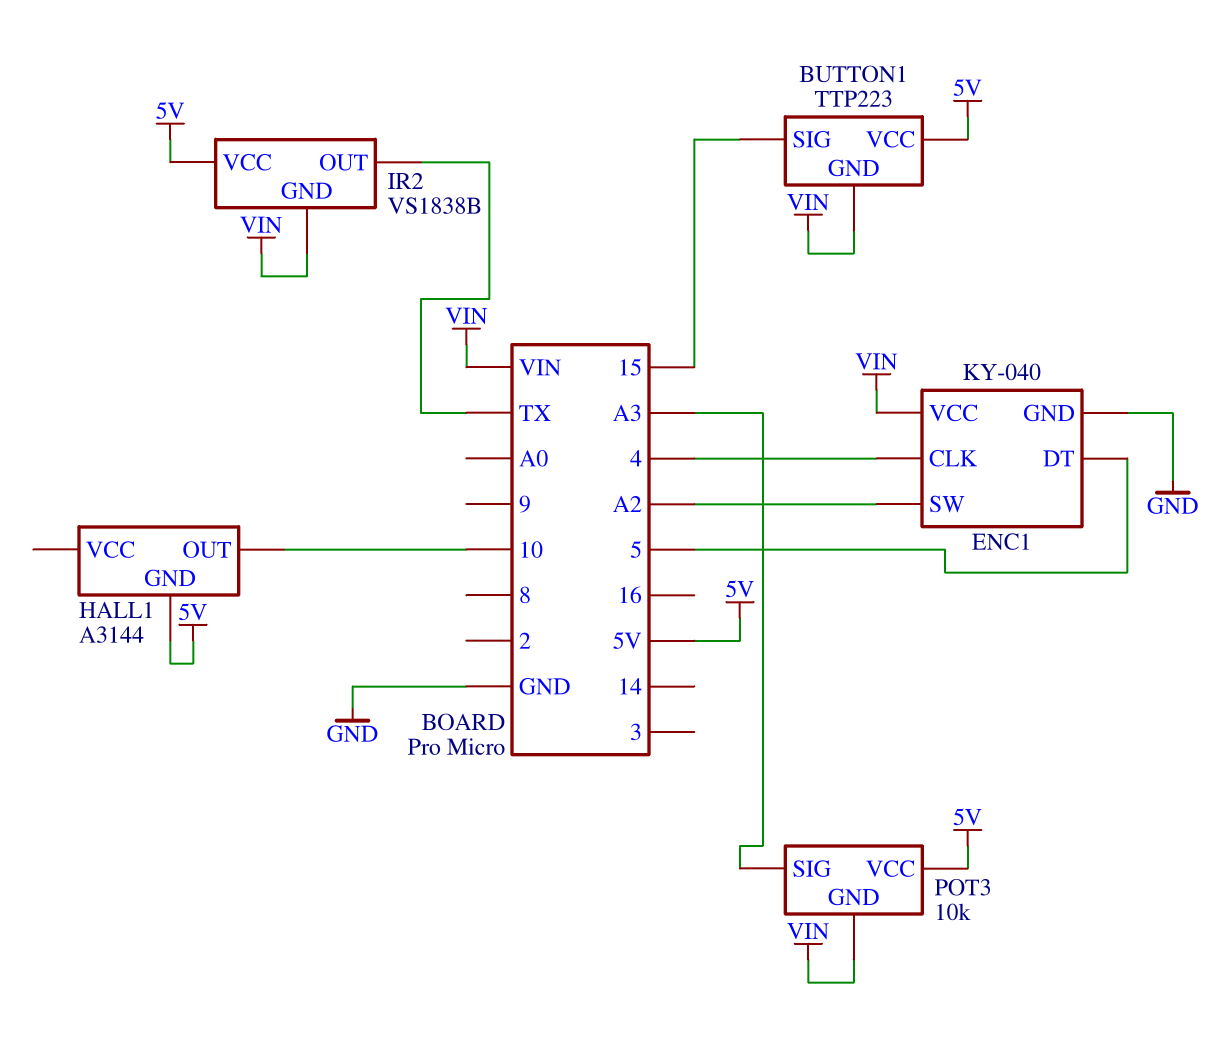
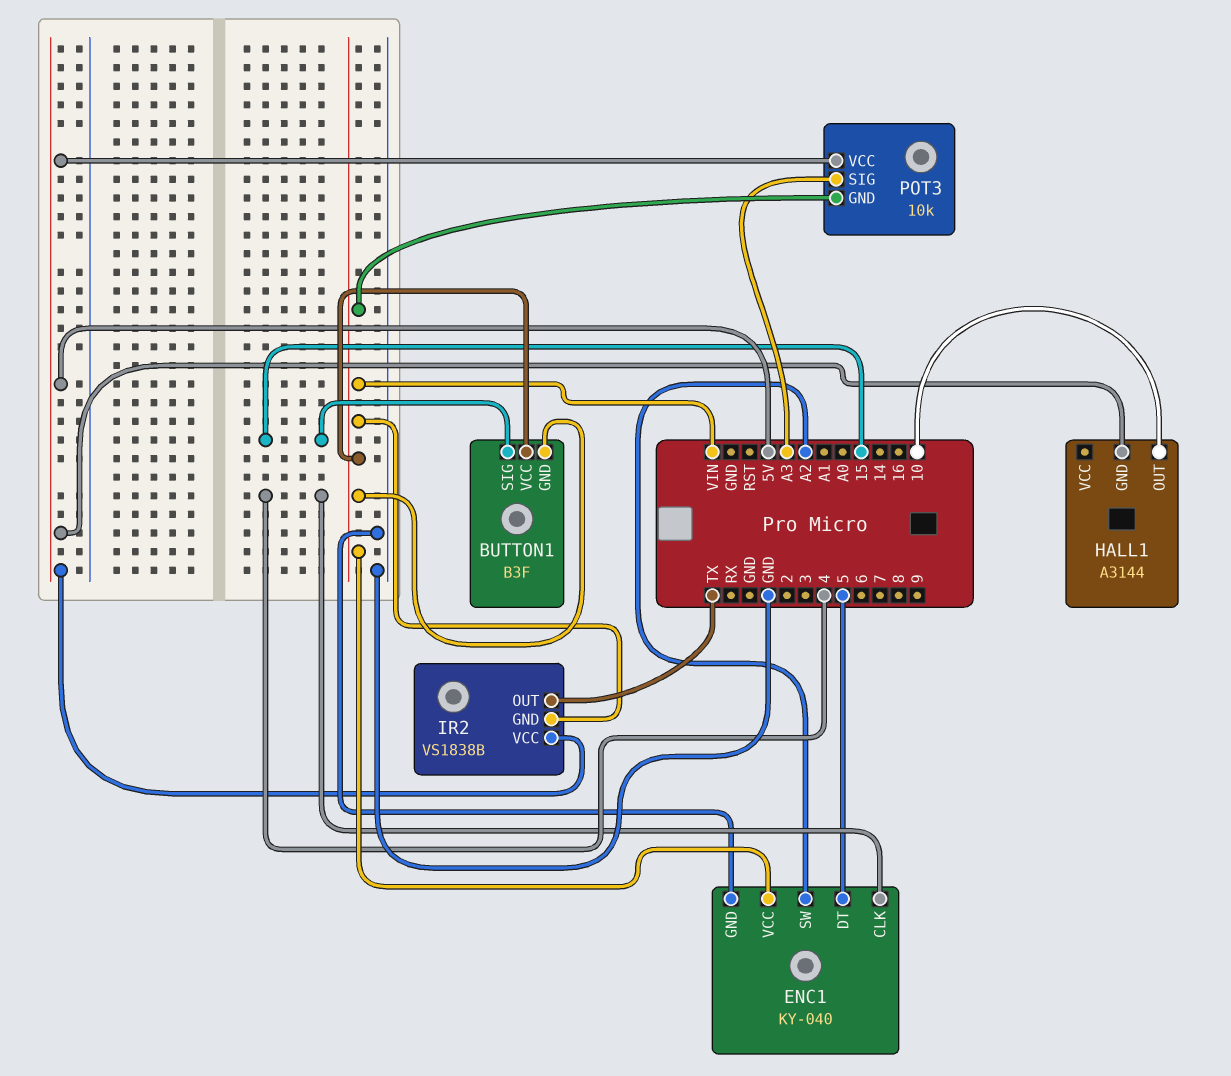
BUTTON1: TTP223 -> B3F
BUTTON1 pin VCC: 5V -> VIN

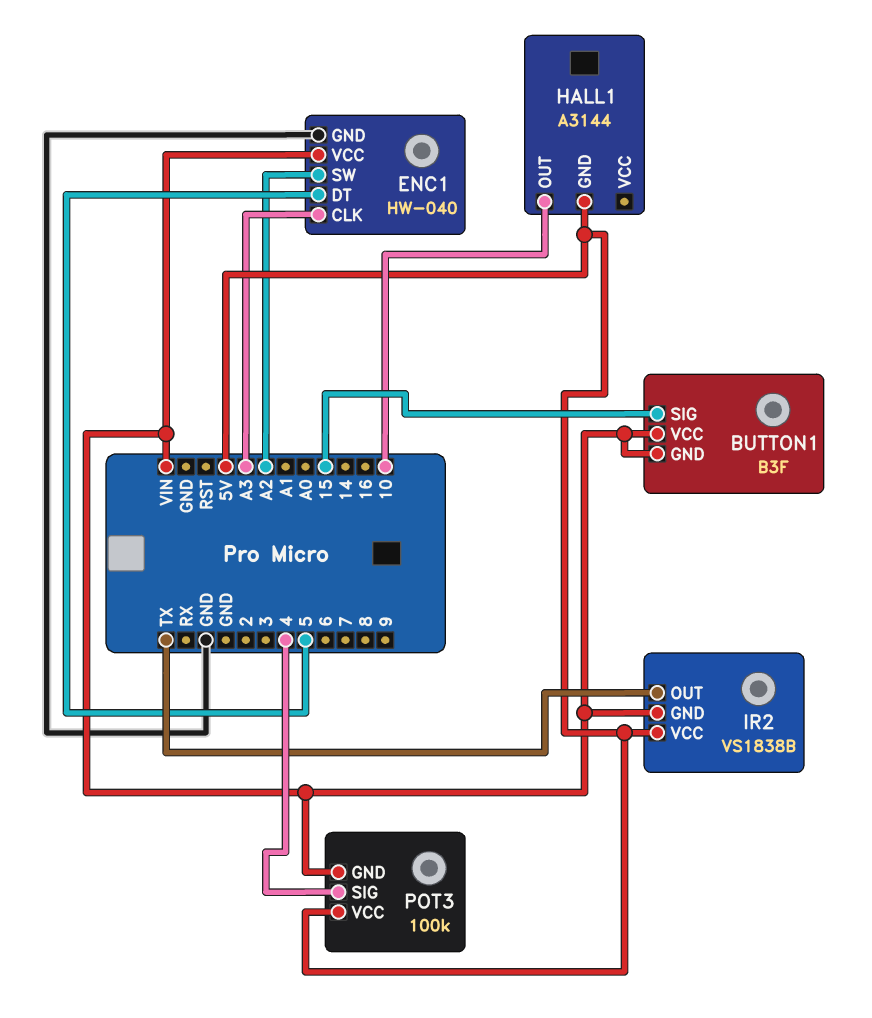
ENC1: KY-040 -> HW-040
ENC1 pin CLK: 4 -> A3
POT3: 10k -> 100k
POT3 pin SIG: A3 -> 4

